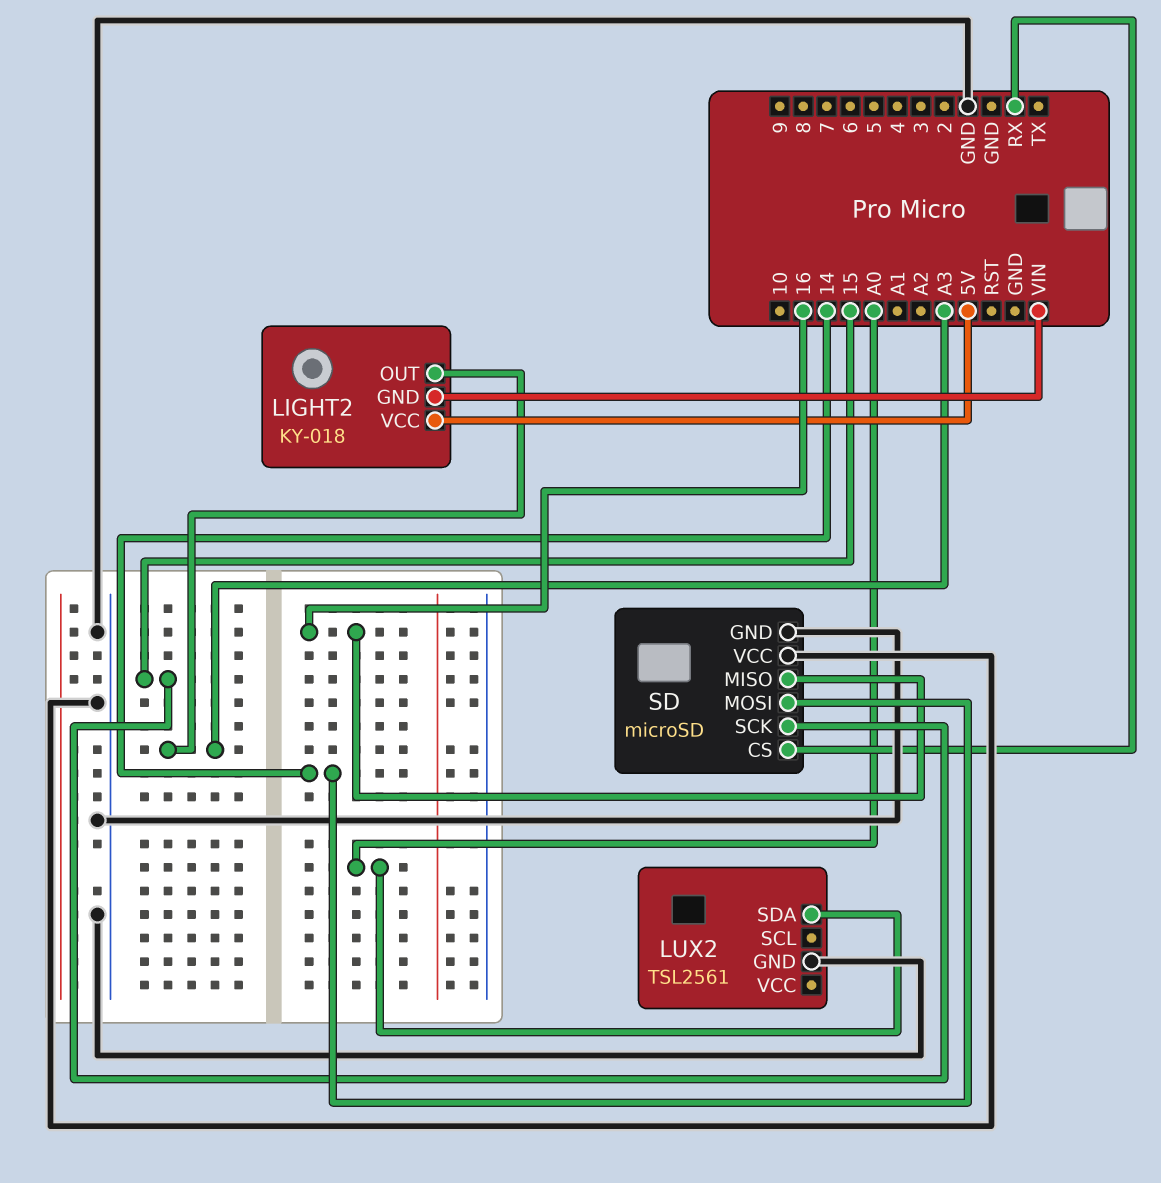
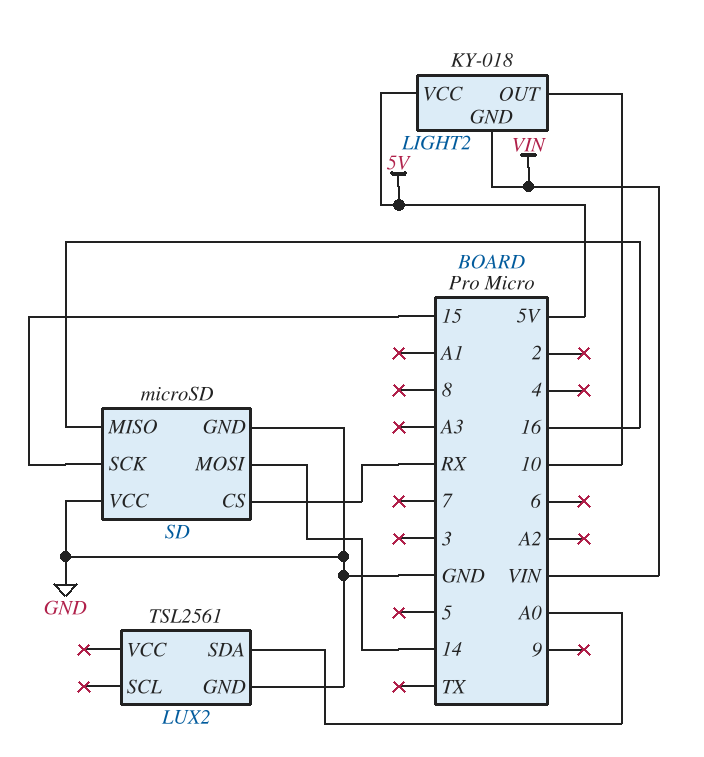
LIGHT2 pin OUT: A3 -> 10

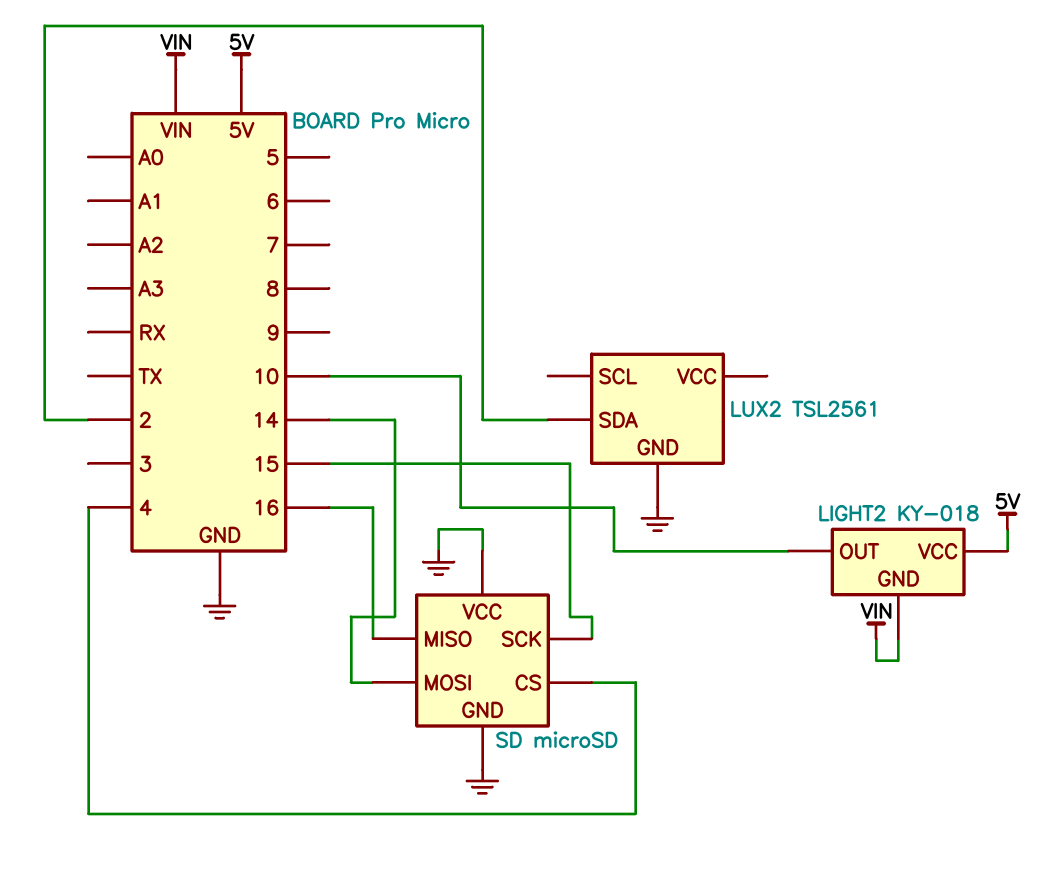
LUX2 pin SDA: A0 -> 2
SD pin CS: RX -> 4

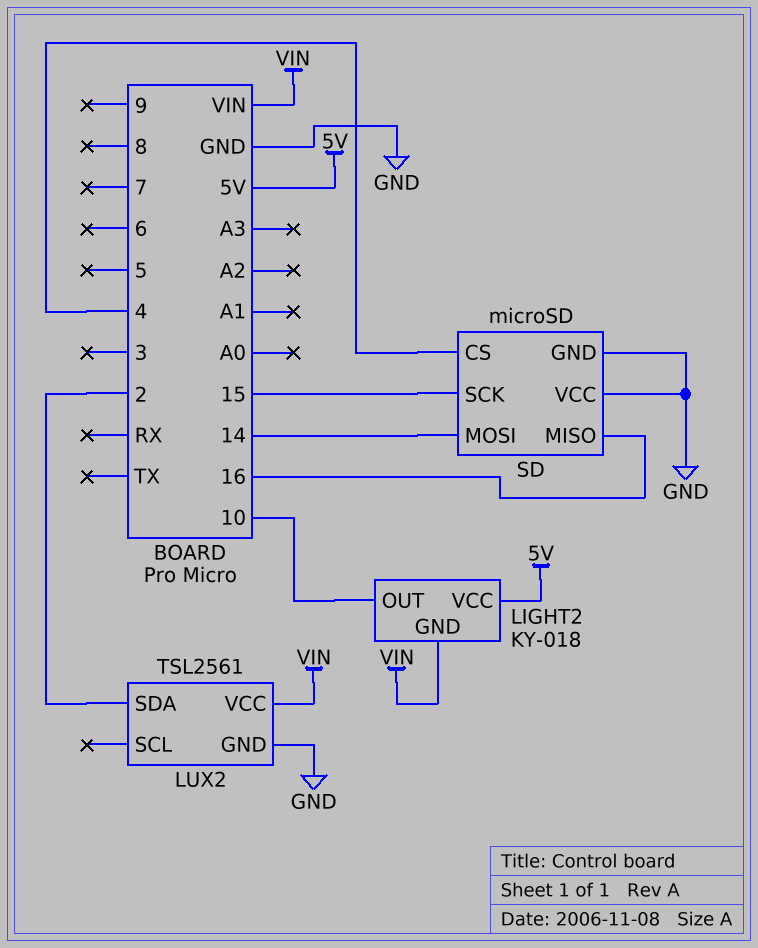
LUX2 pin VCC: none -> VIN

